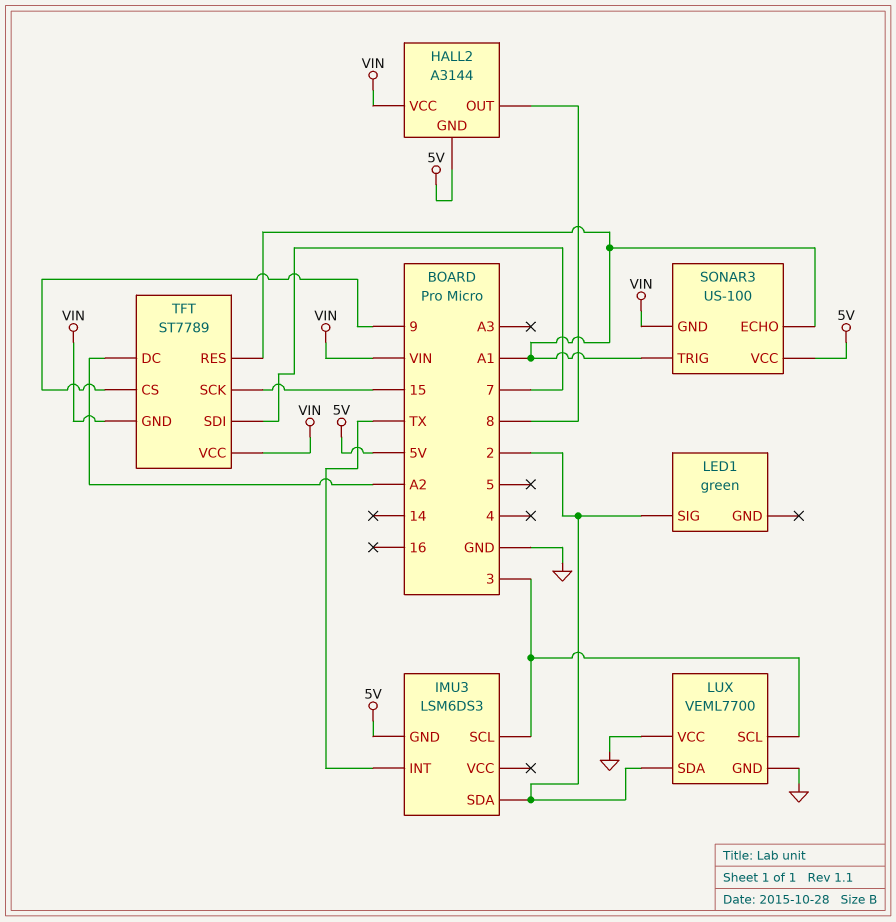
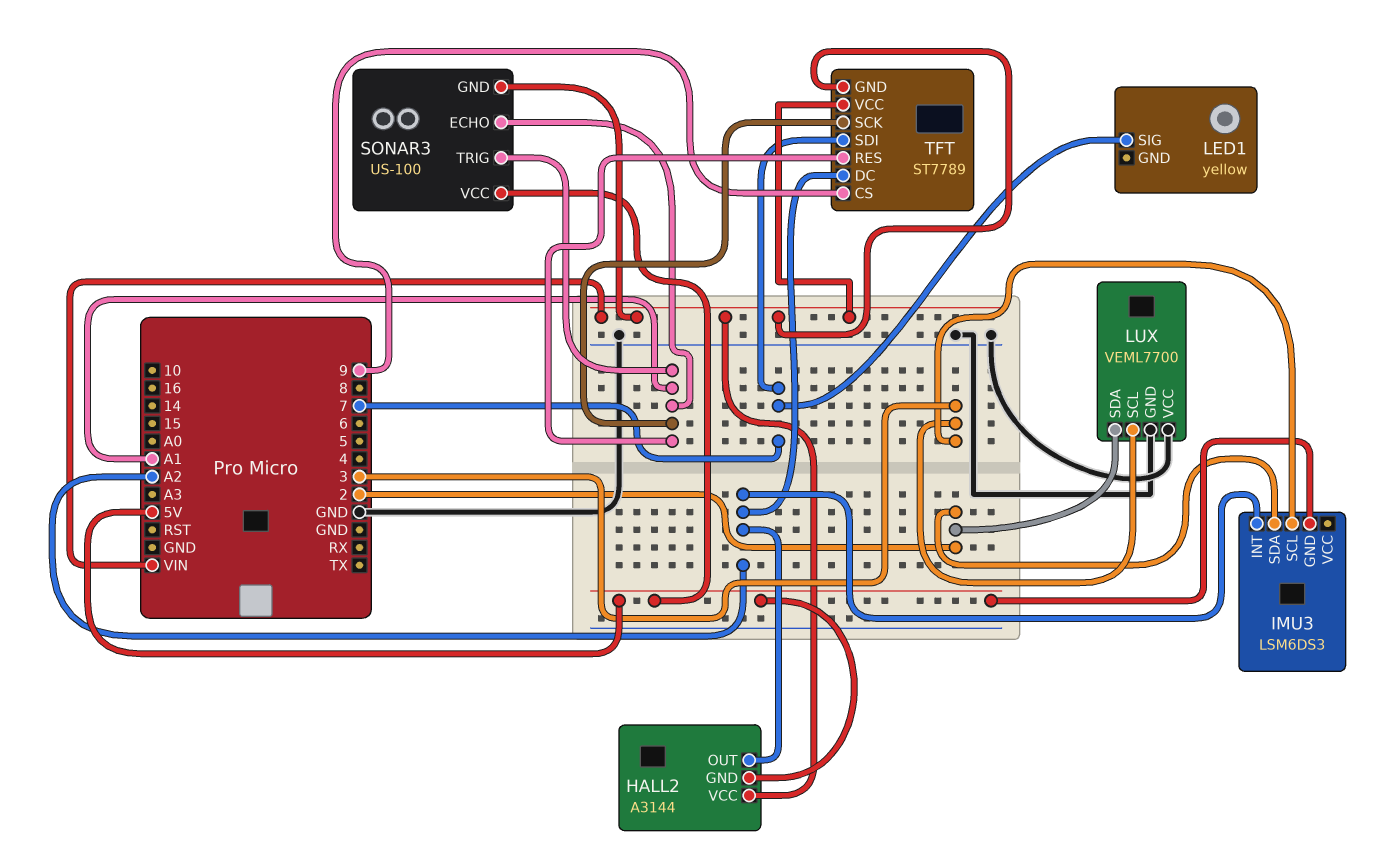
HALL2 pin OUT: 8 -> A2
IMU3 pin INT: TX -> A2
LED1: green -> yellow
LED1 pin SIG: 2 -> 7
TFT pin SCK: 15 -> A1

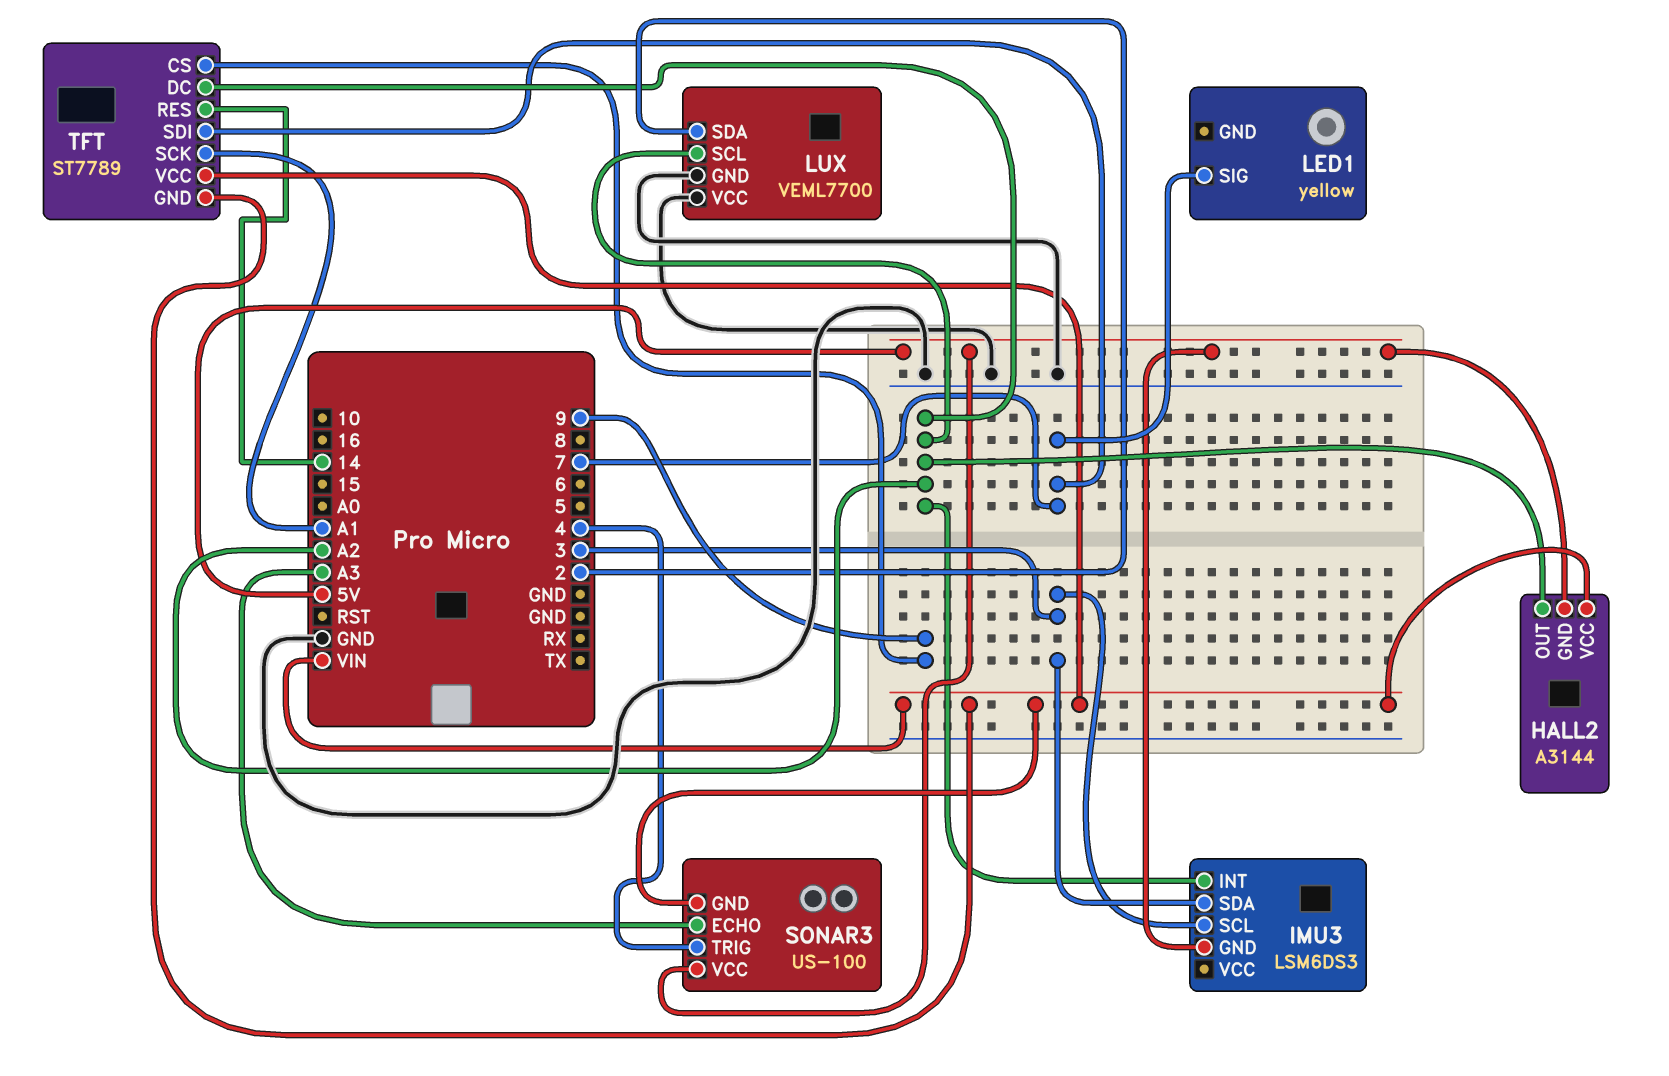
IMU3 pin SDA: 2 -> 3
LUX pin SCL: 3 -> A2
SONAR3 pin ECHO: A1 -> A3
SONAR3 pin TRIG: A1 -> 4
TFT pin RES: A1 -> 14

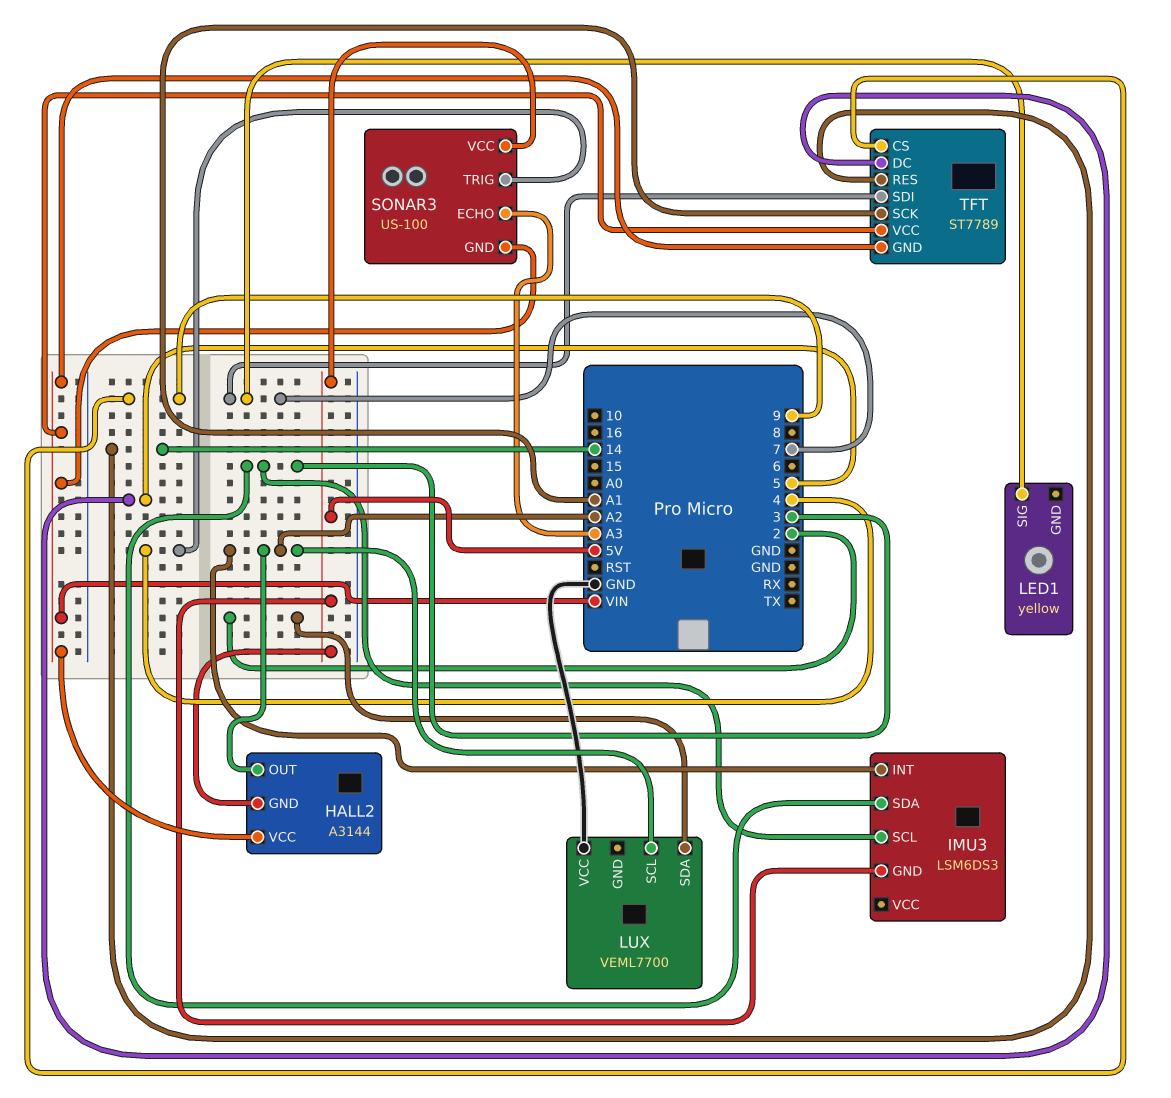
LUX pin GND: GND -> none
TFT pin DC: A2 -> 5

